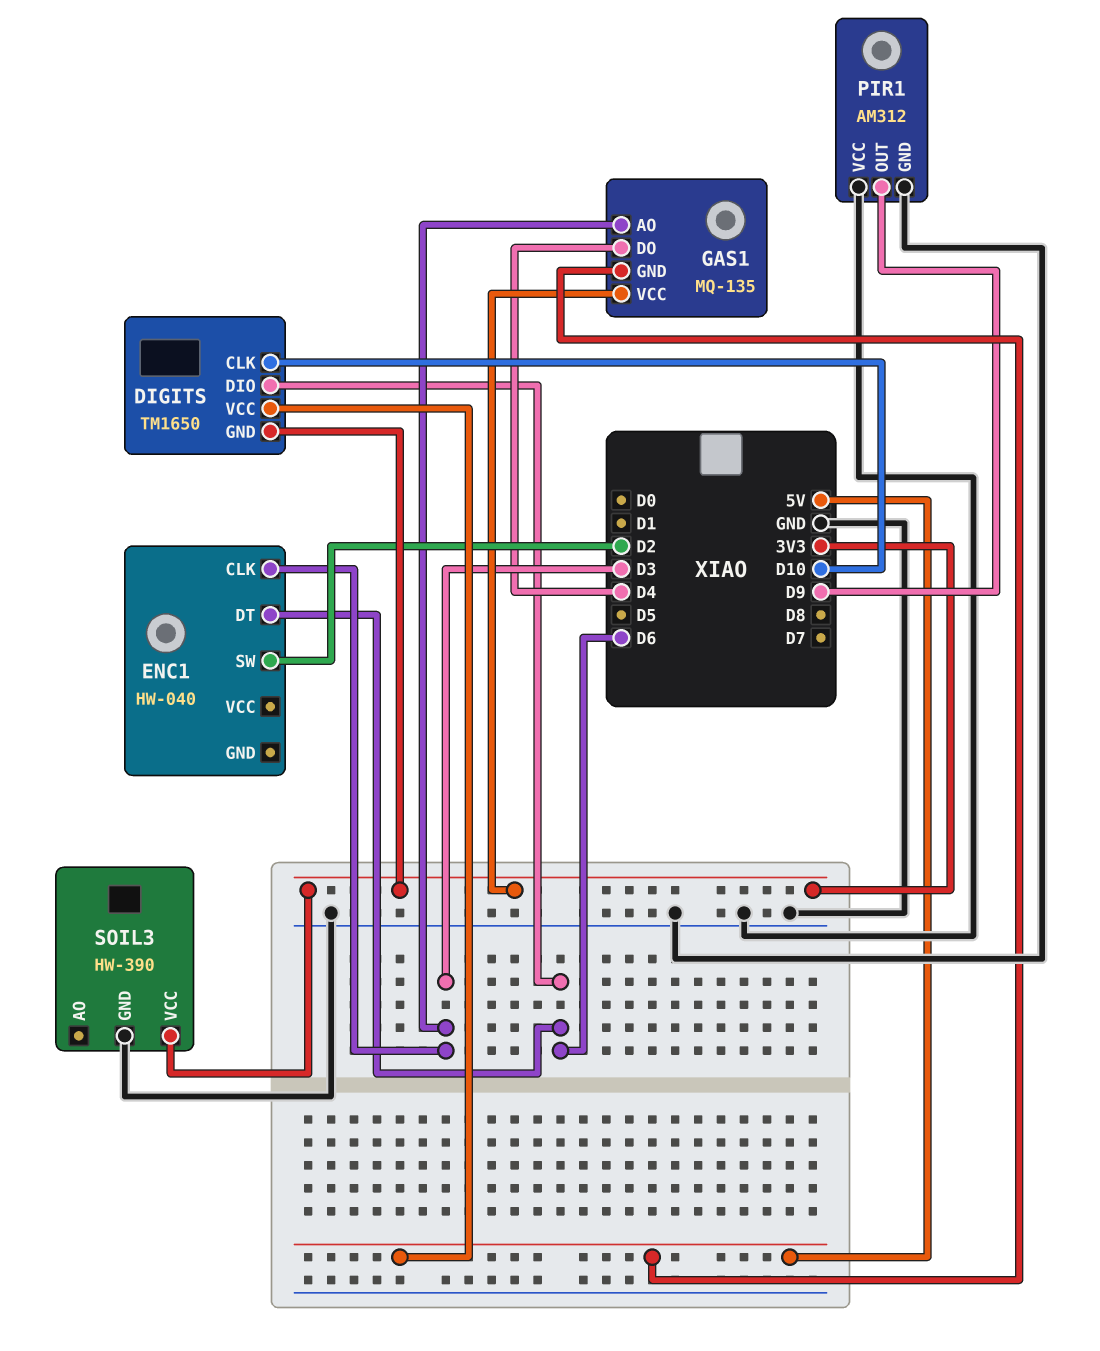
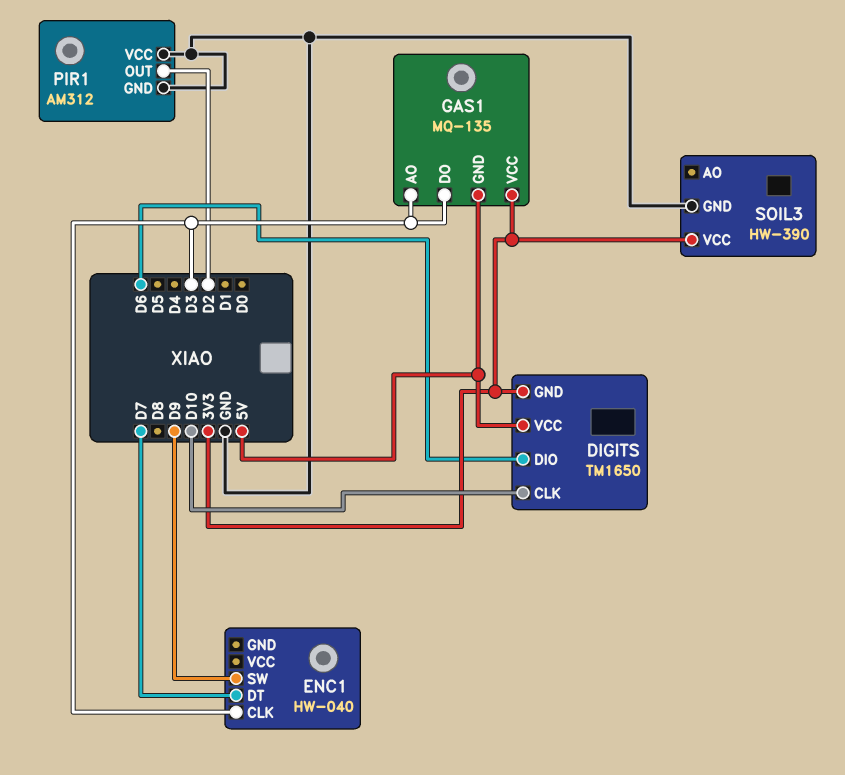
ENC1 pin DT: D6 -> D7
ENC1 pin SW: D2 -> D9
GAS1 pin DO: D4 -> D3
PIR1 pin OUT: D9 -> D2

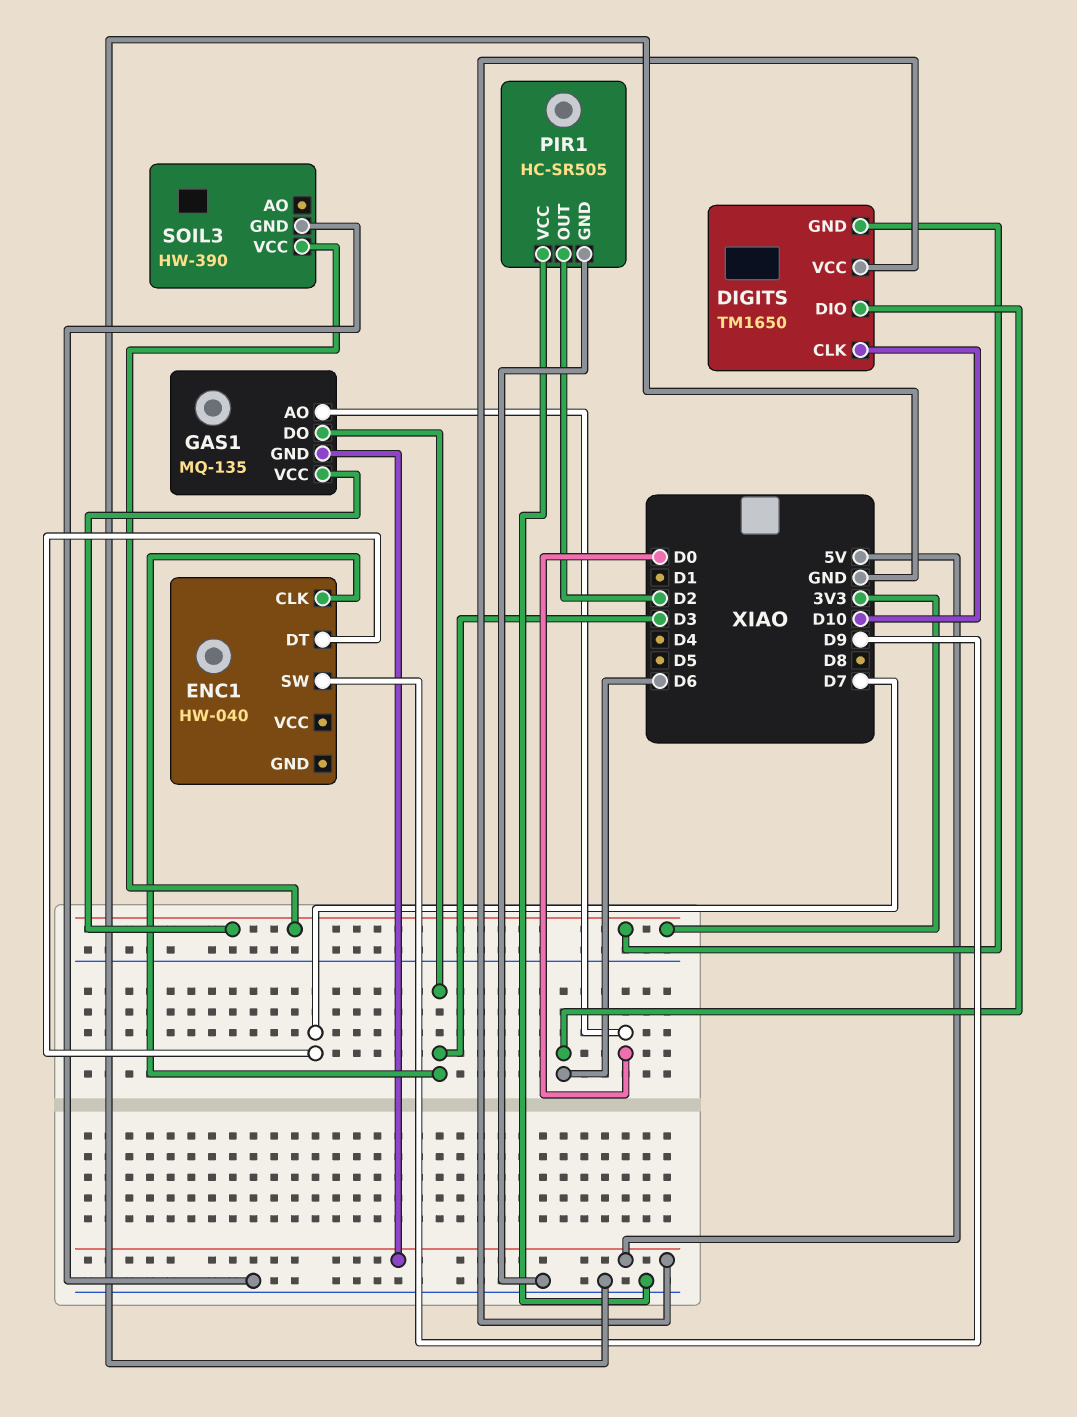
GAS1 pin AO: D3 -> D0
PIR1: AM312 -> HC-SR505

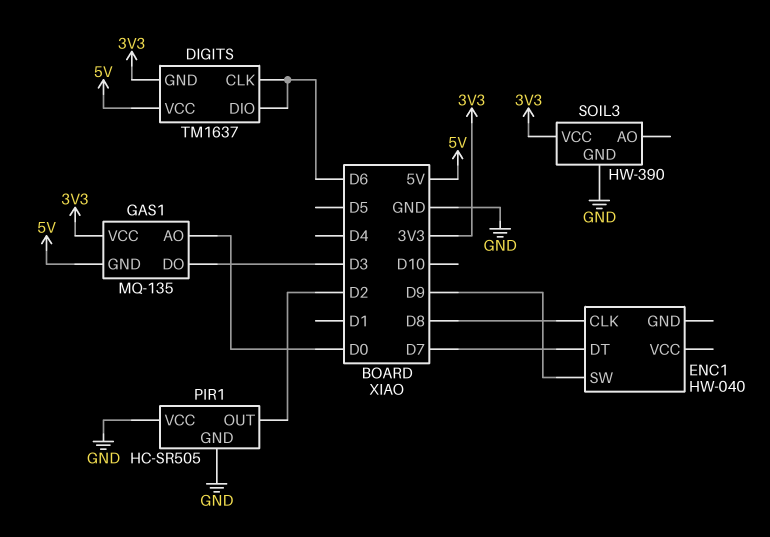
DIGITS: TM1650 -> TM1637
DIGITS pin CLK: D10 -> D6
ENC1 pin CLK: D3 -> D8

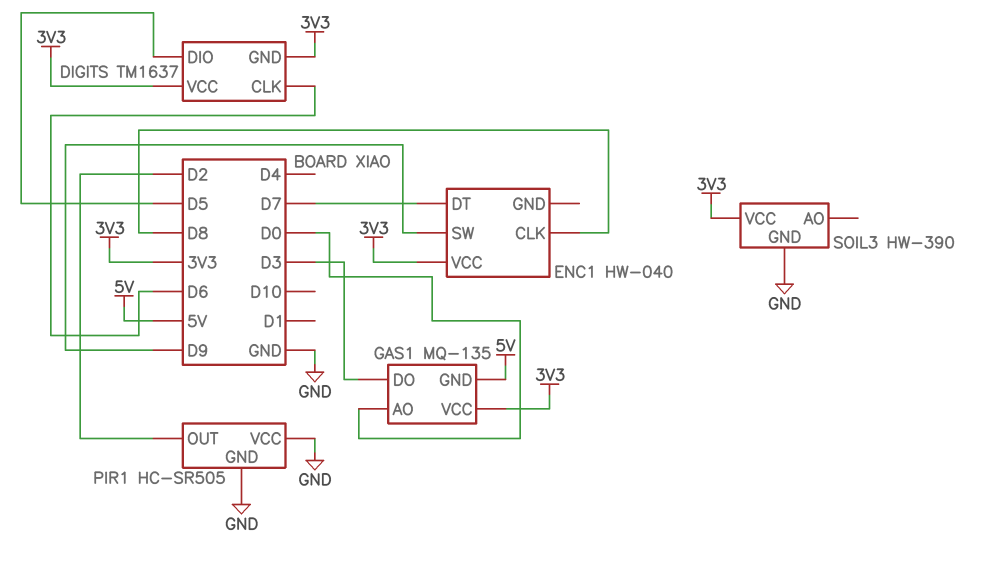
DIGITS pin DIO: D6 -> D5
DIGITS pin VCC: 5V -> 3V3
ENC1 pin VCC: none -> 3V3

